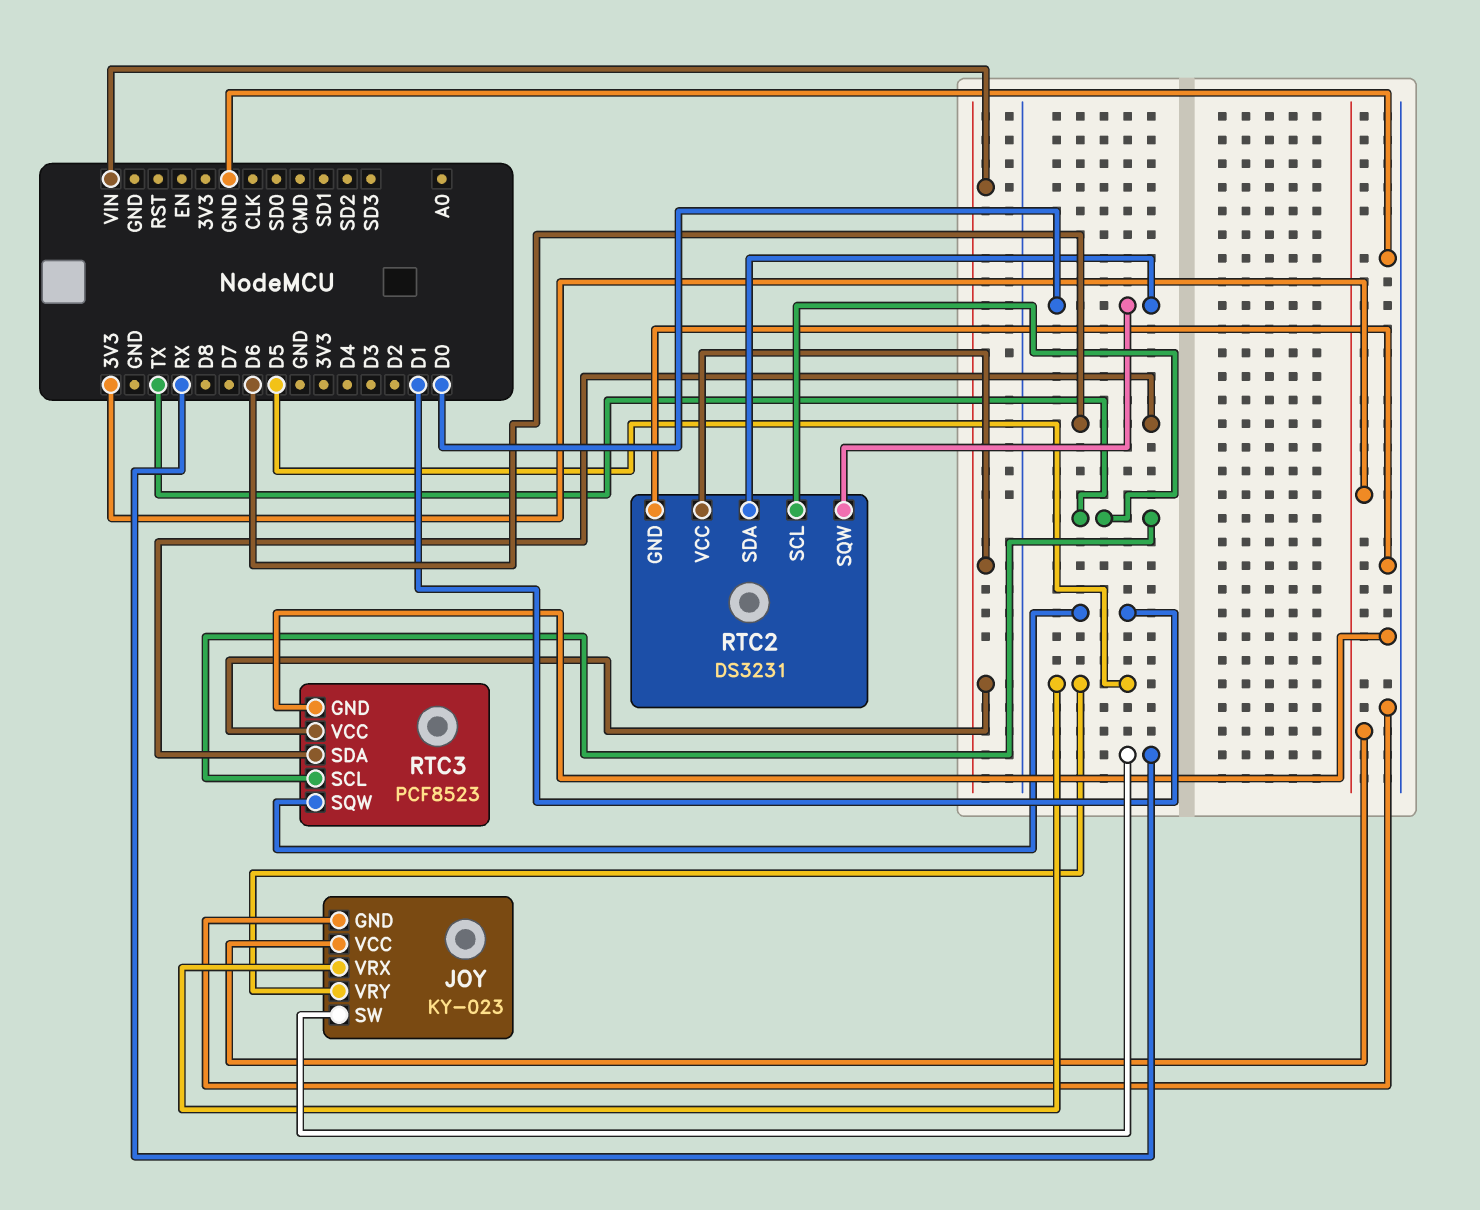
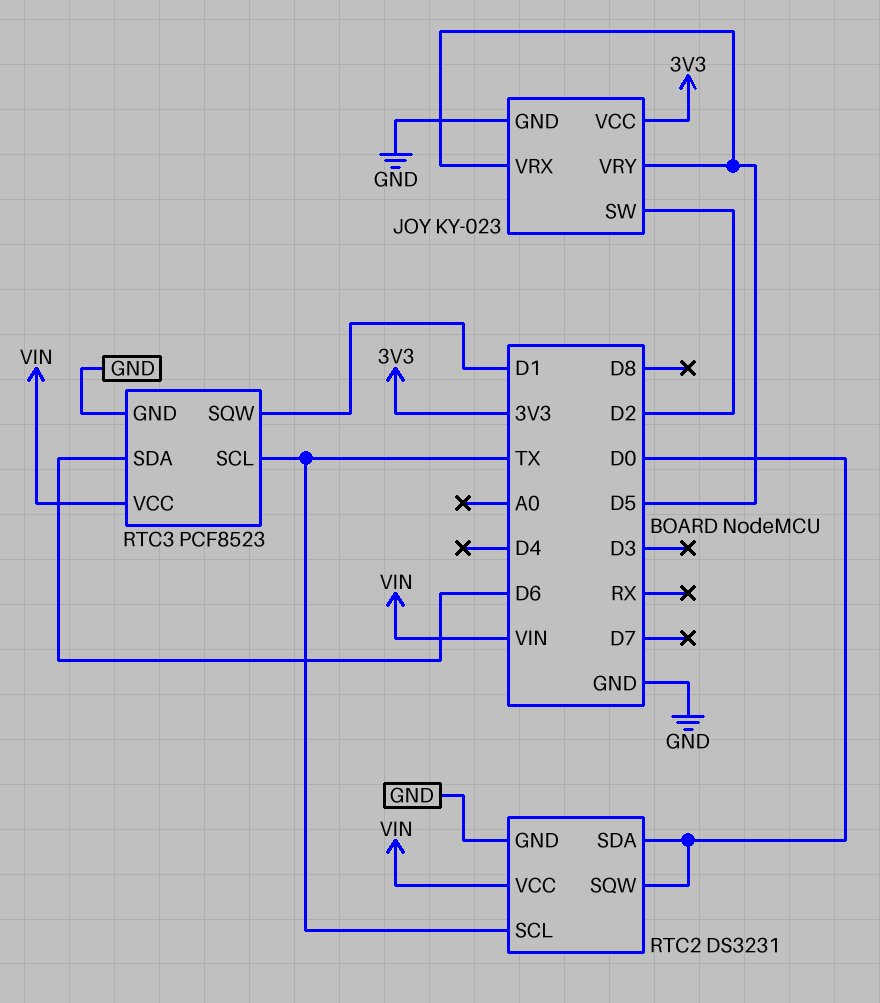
JOY pin SW: RX -> D2

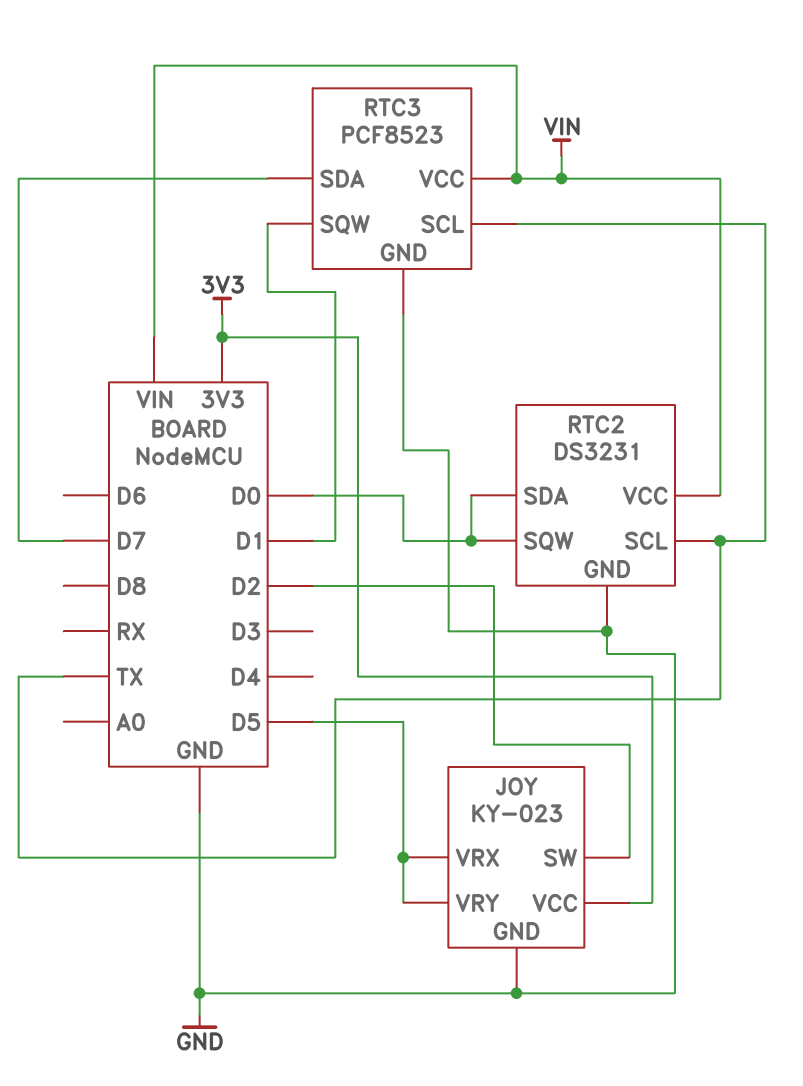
RTC3 pin SDA: D6 -> D7

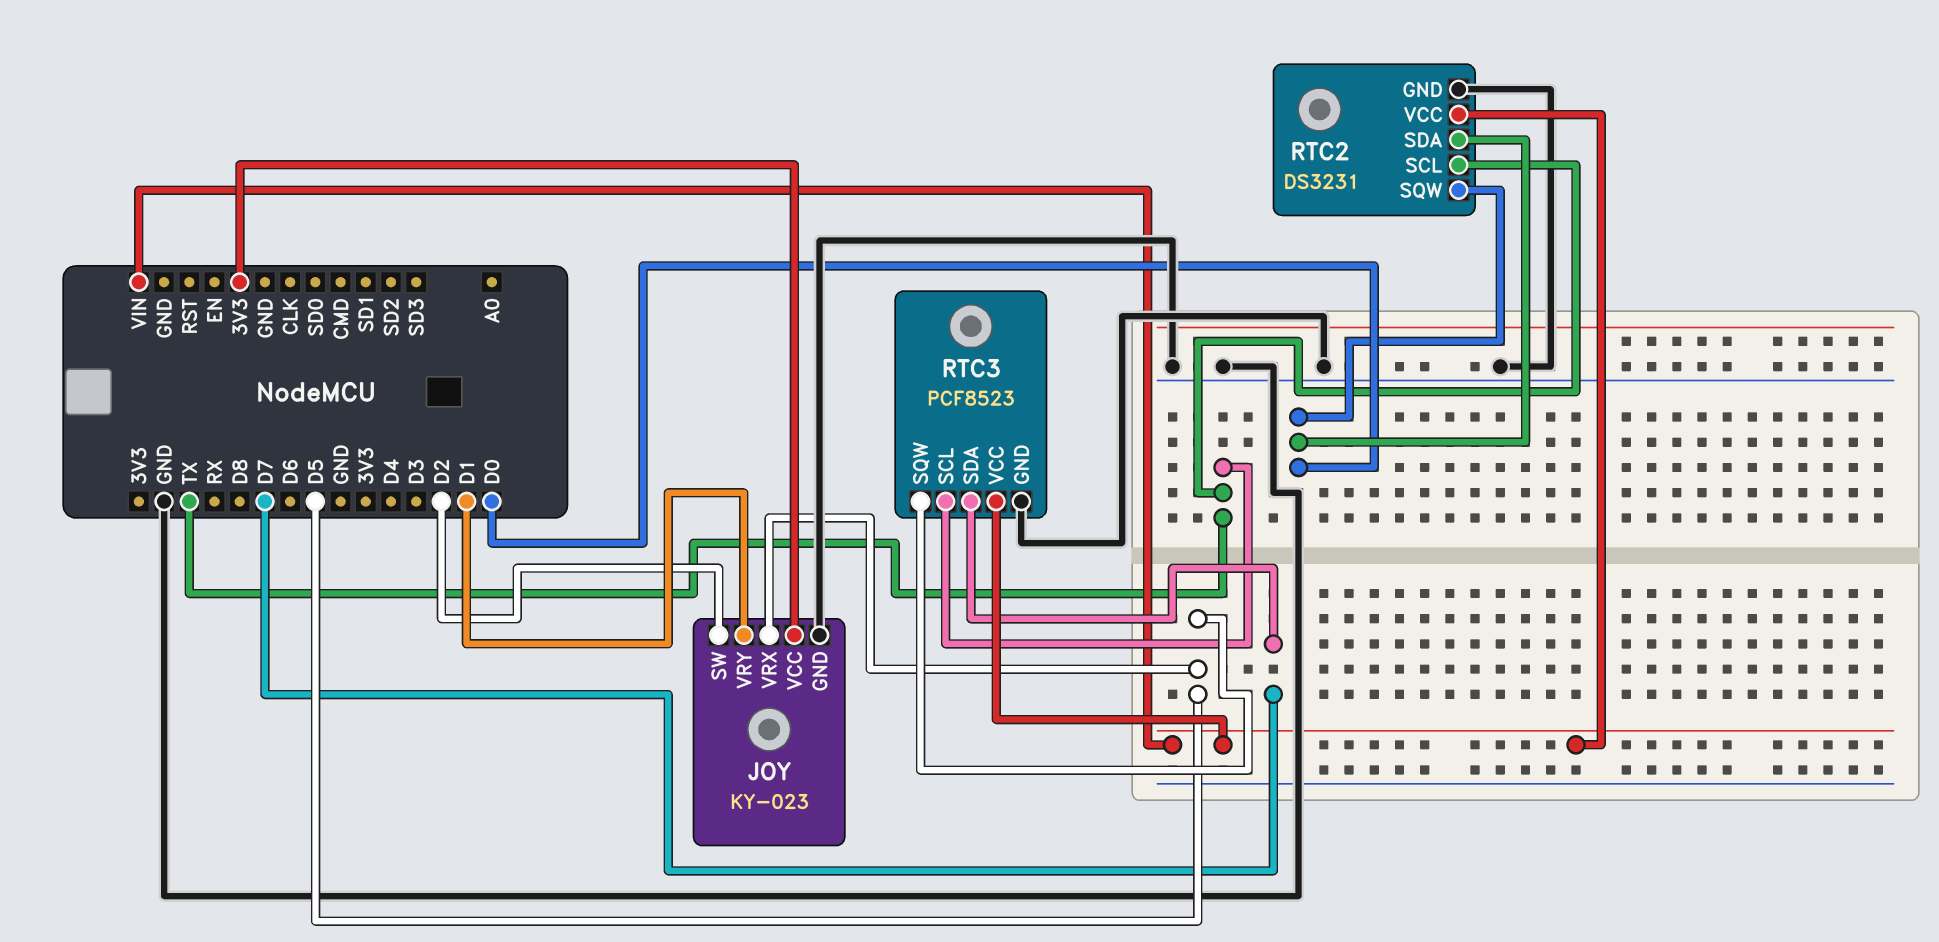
JOY pin VRY: D5 -> D1
RTC3 pin SQW: D1 -> D5

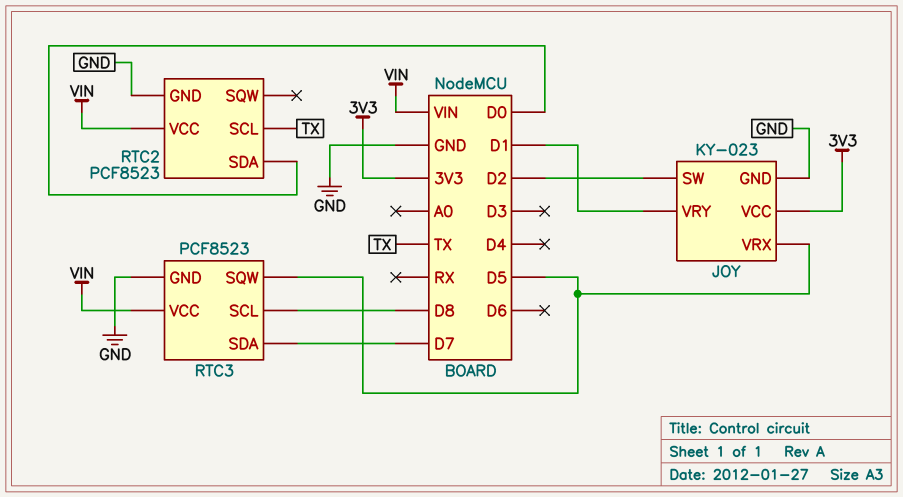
RTC2: DS3231 -> PCF8523
RTC2 pin SQW: D0 -> none
RTC3 pin SCL: TX -> D8

